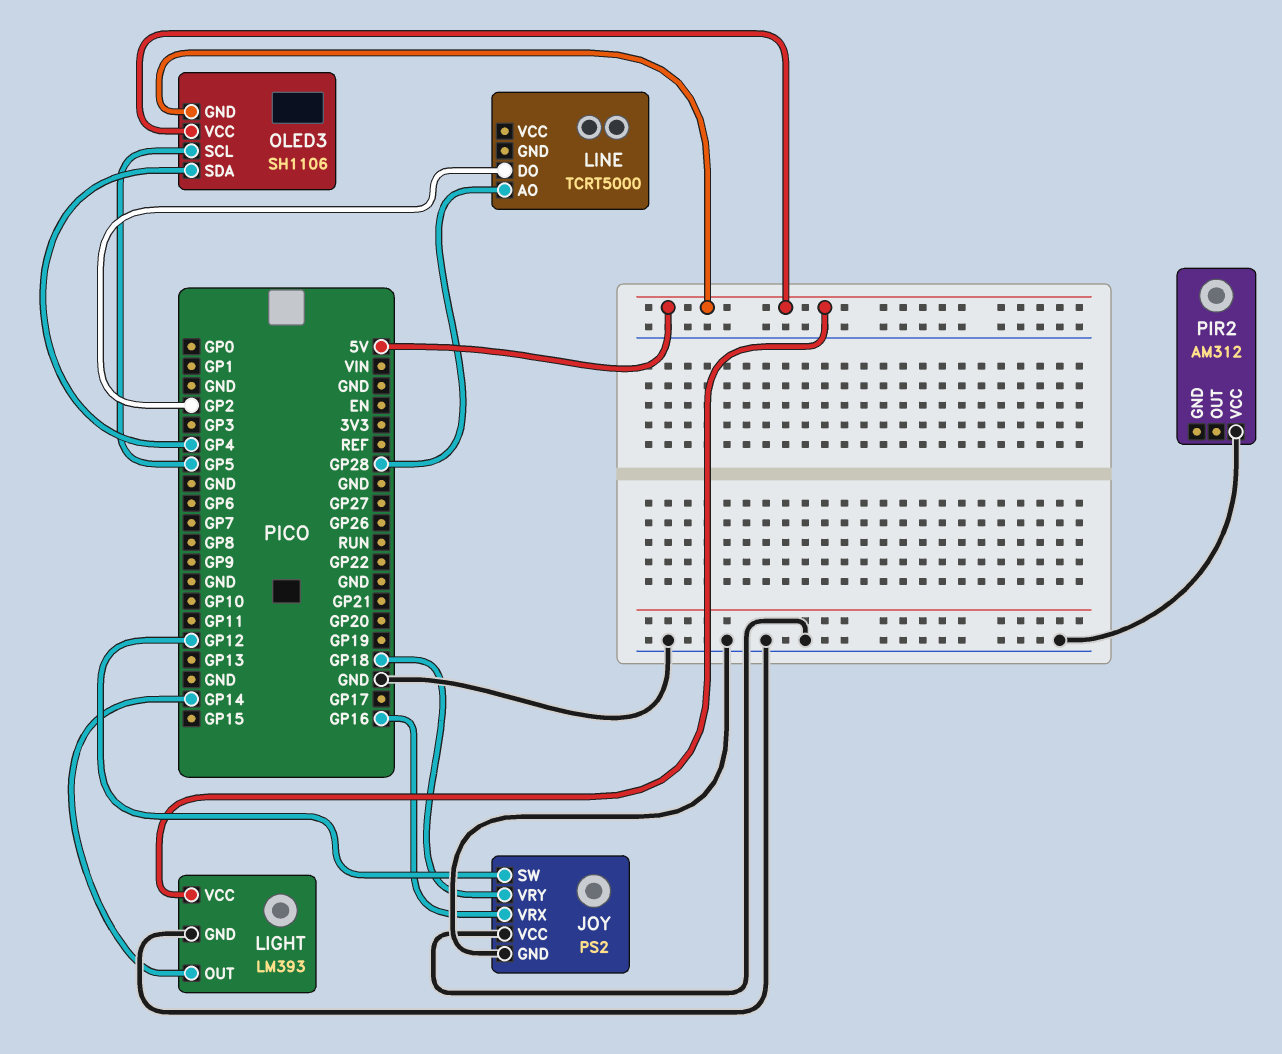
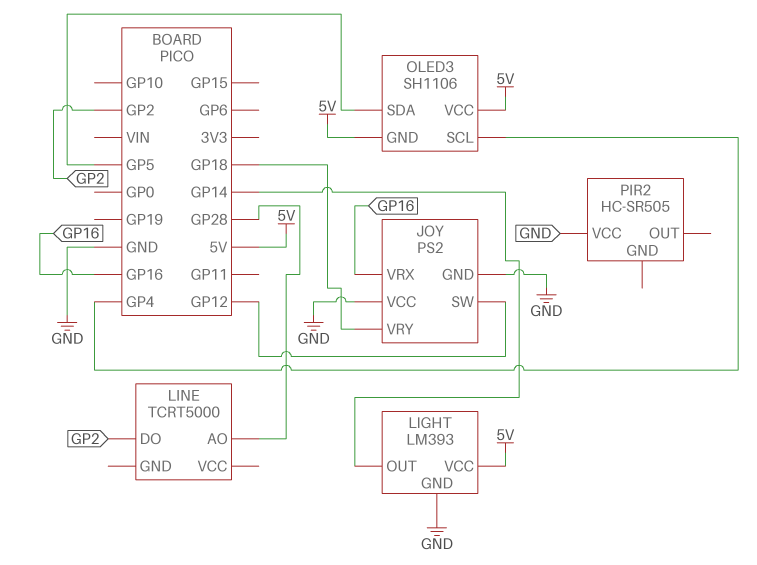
OLED3 pin SCL: GP5 -> GP4
OLED3 pin SDA: GP4 -> GP5
PIR2: AM312 -> HC-SR505

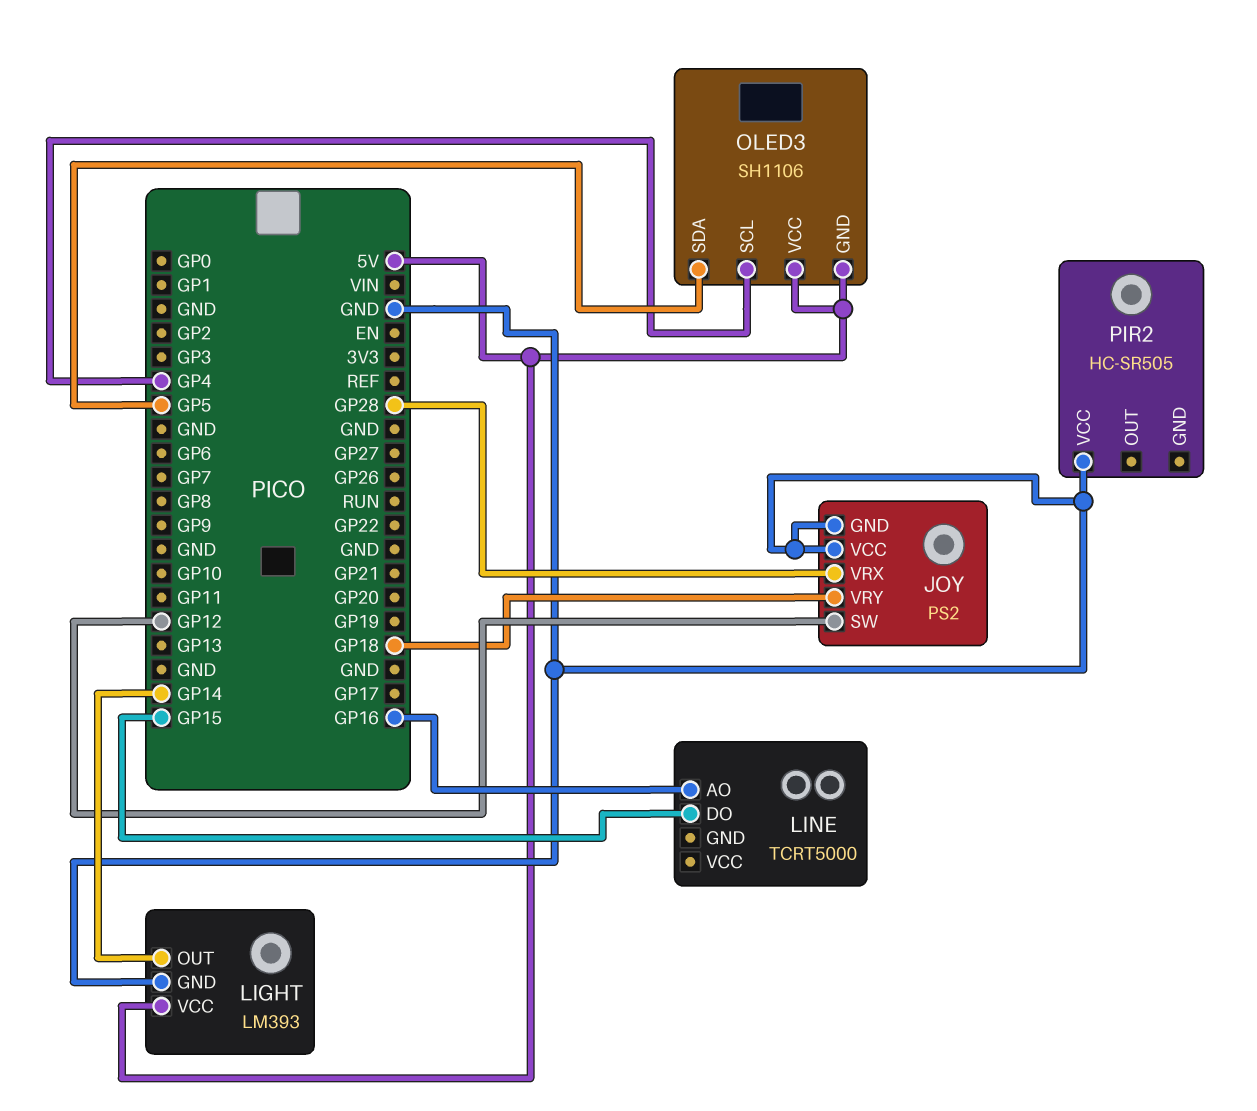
JOY pin VRX: GP16 -> GP28
LINE pin AO: GP28 -> GP16
LINE pin DO: GP2 -> GP15

